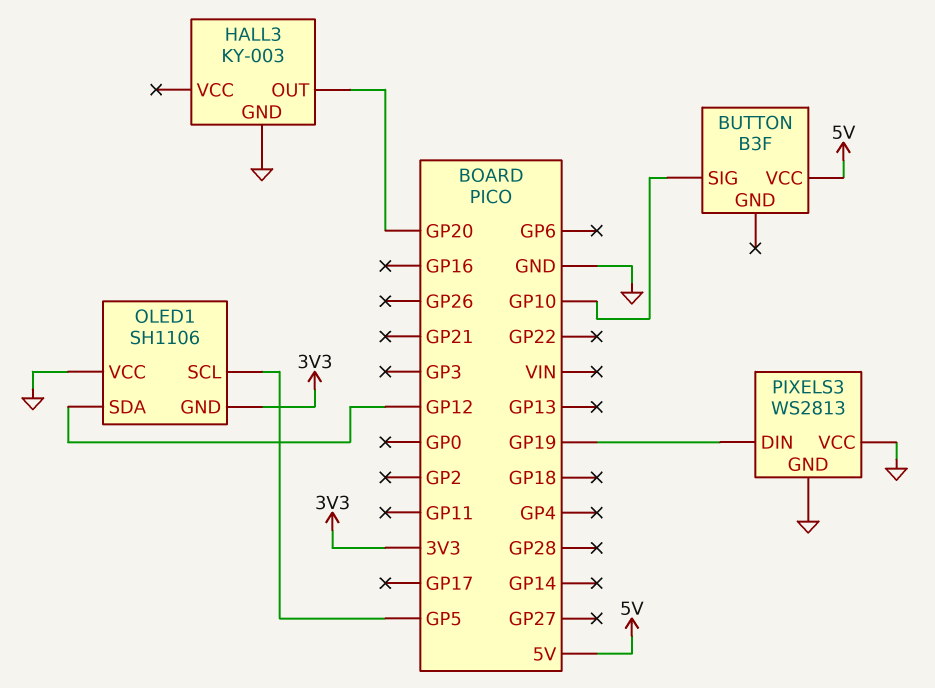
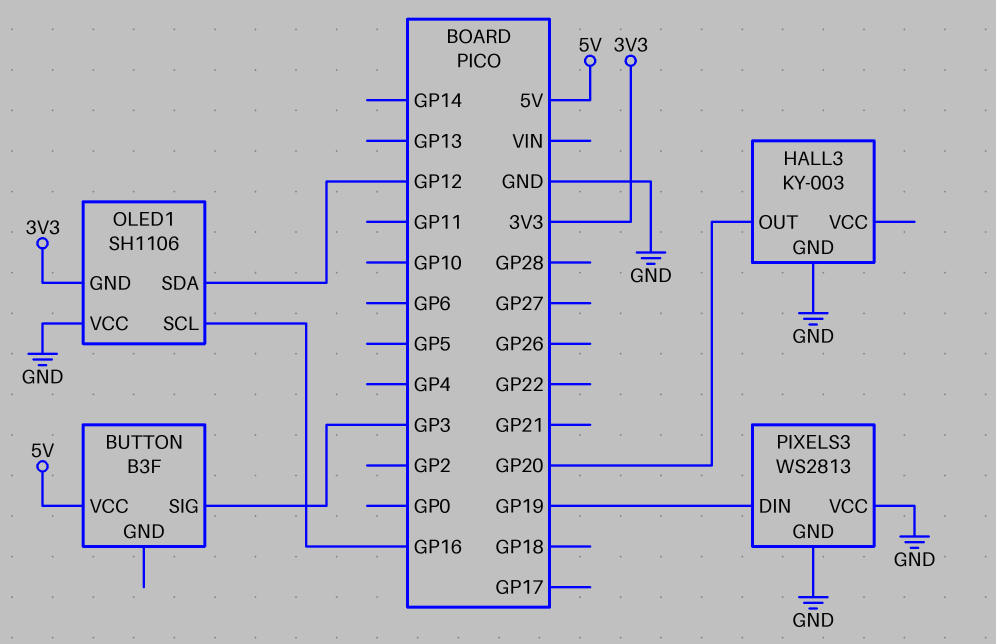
BUTTON pin SIG: GP10 -> GP3
OLED1 pin SCL: GP5 -> GP16

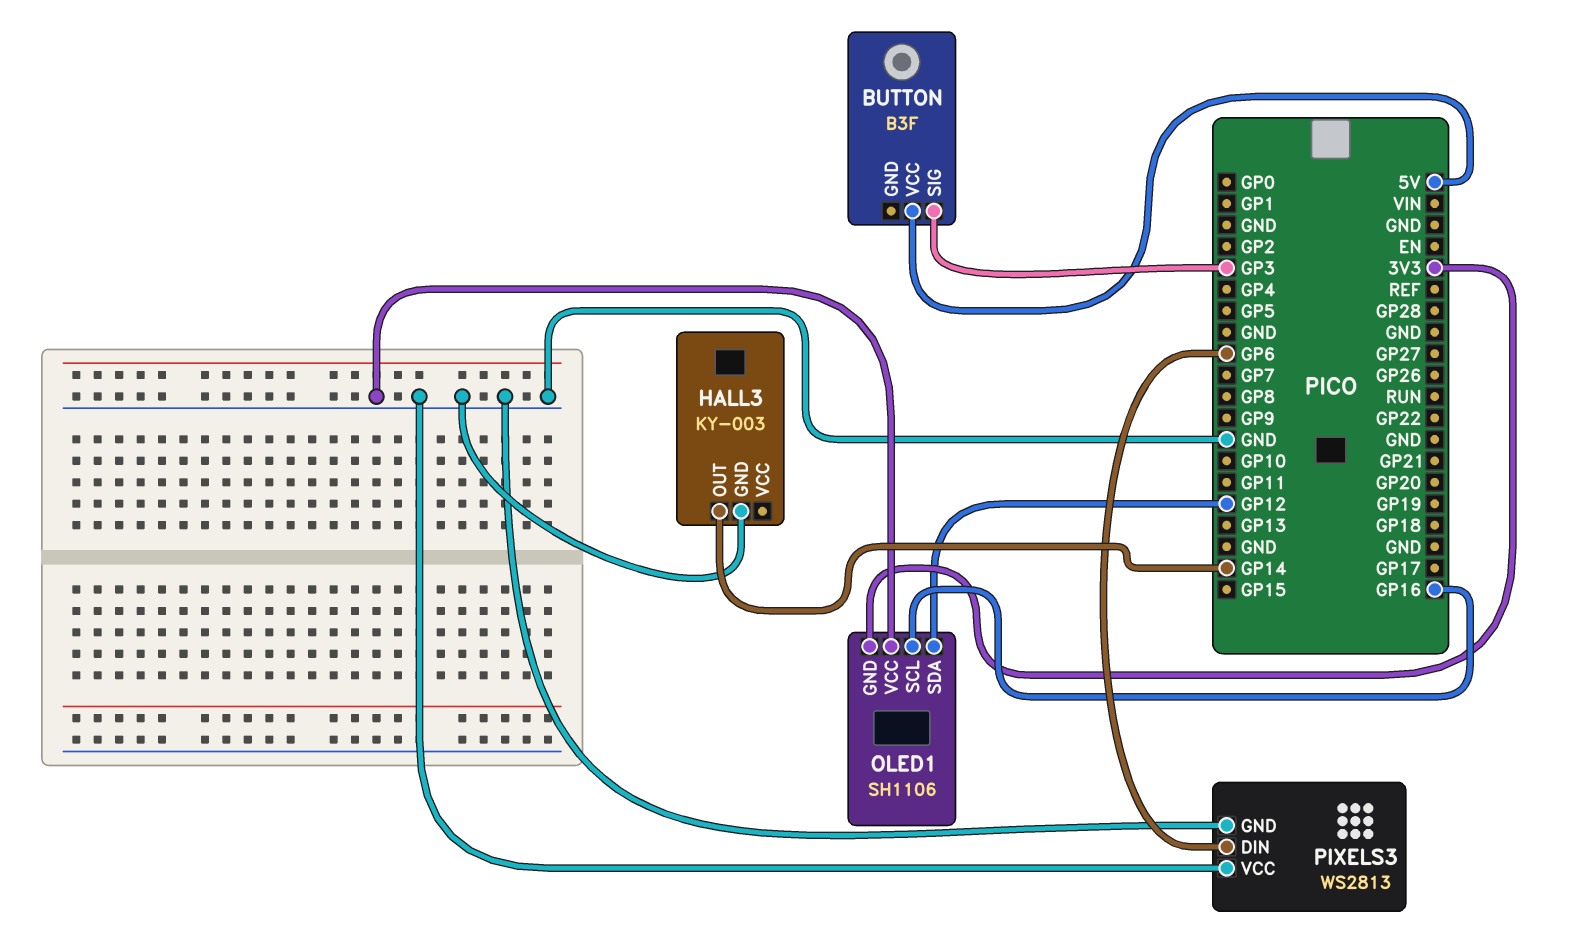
HALL3 pin OUT: GP20 -> GP14
PIXELS3 pin DIN: GP19 -> GP6

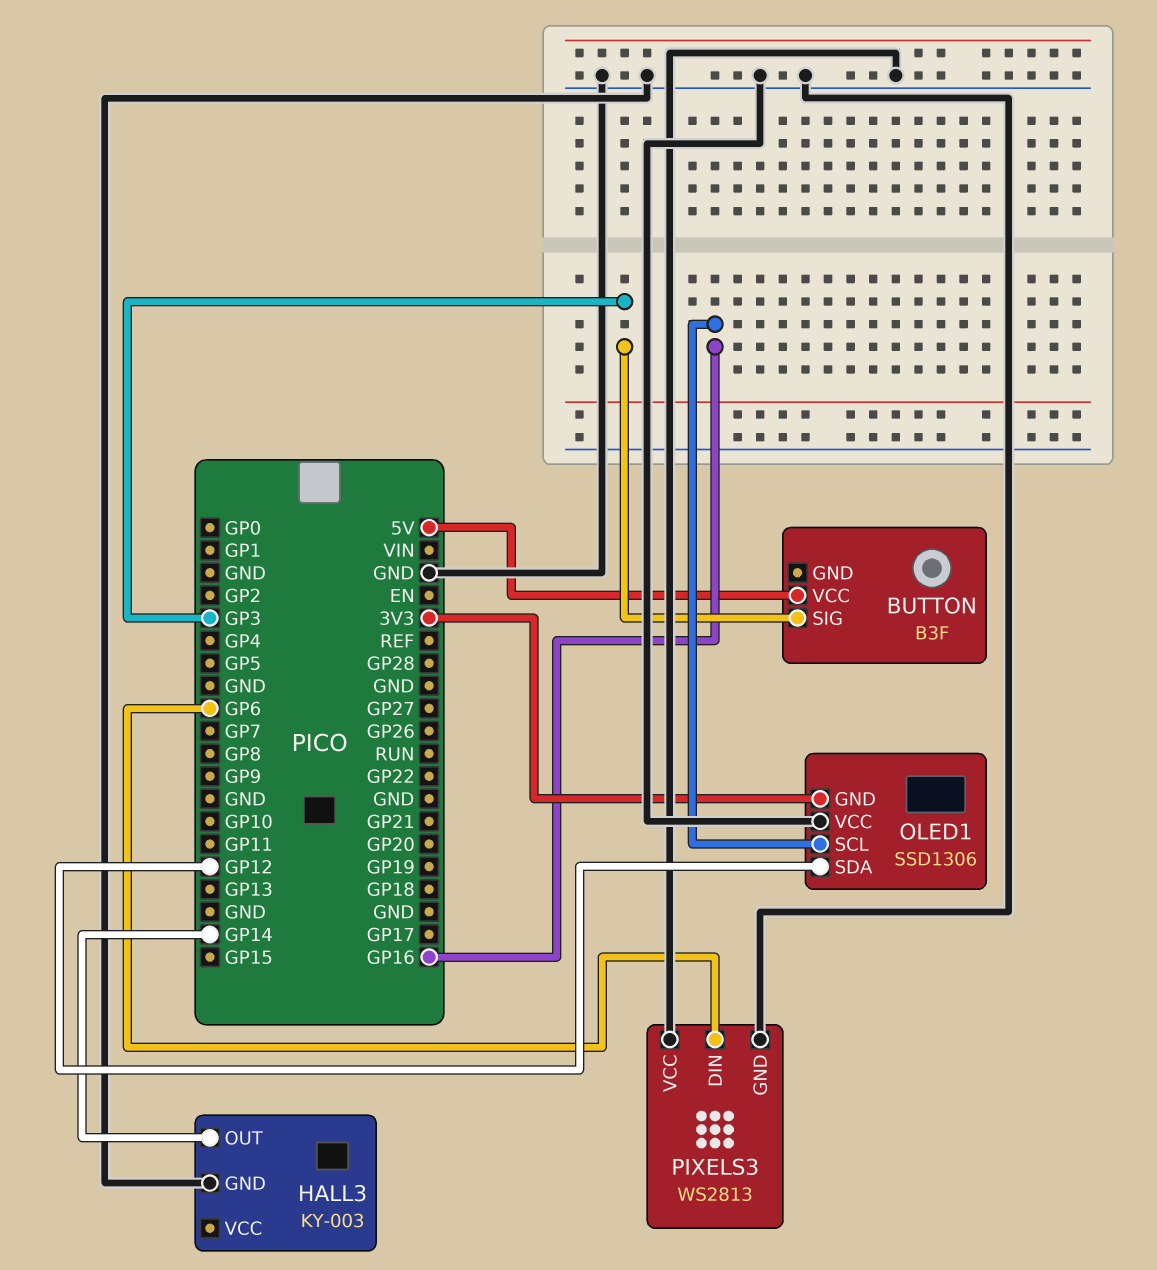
OLED1: SH1106 -> SSD1306

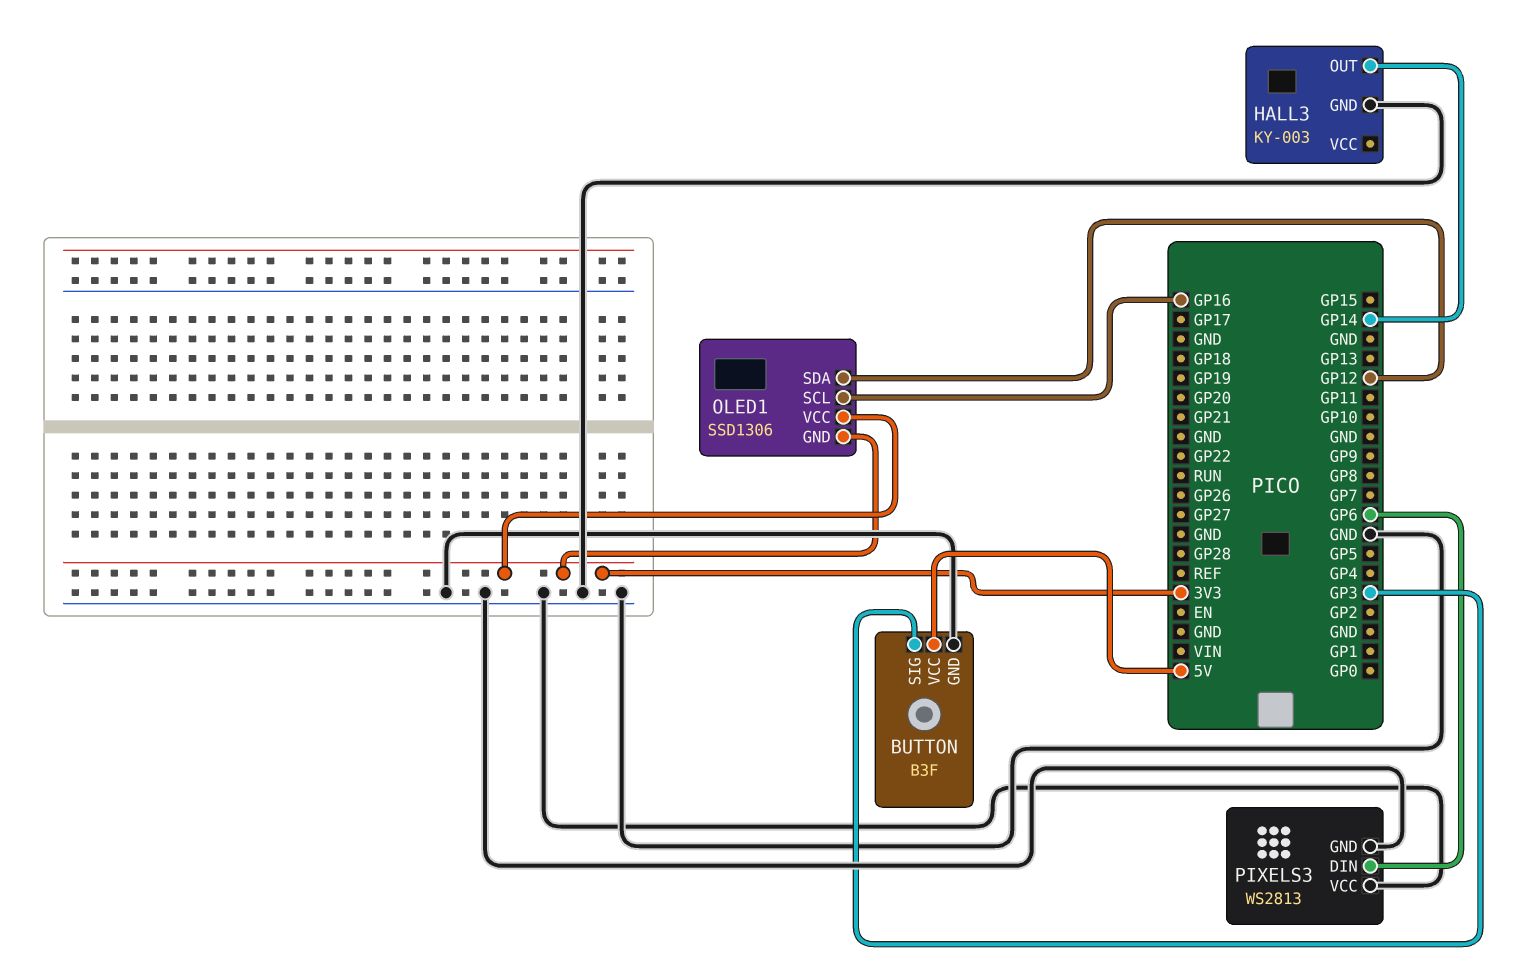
BUTTON pin GND: none -> GND
OLED1 pin VCC: GND -> 3V3

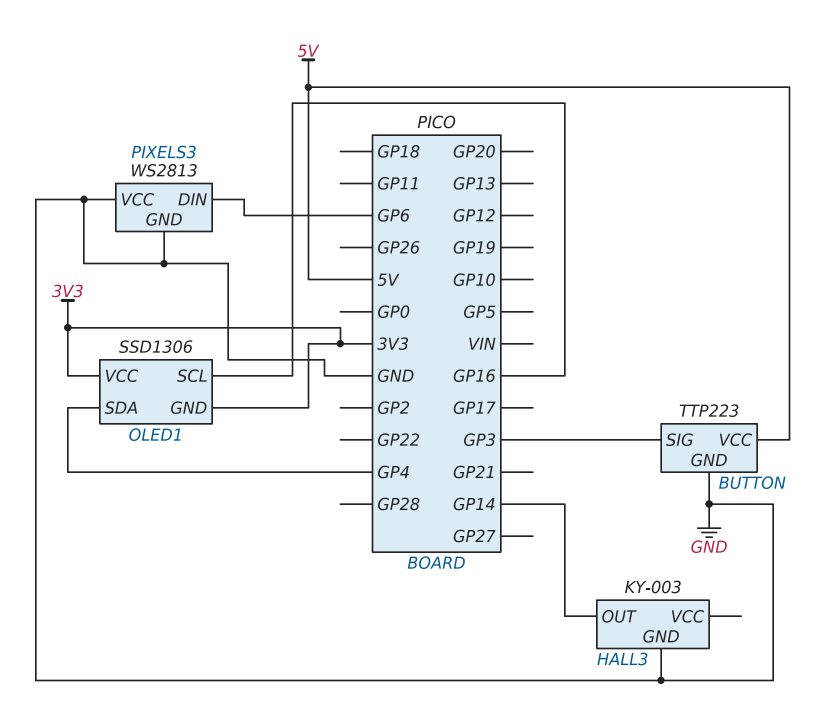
BUTTON: B3F -> TTP223
OLED1 pin SDA: GP12 -> GP4

